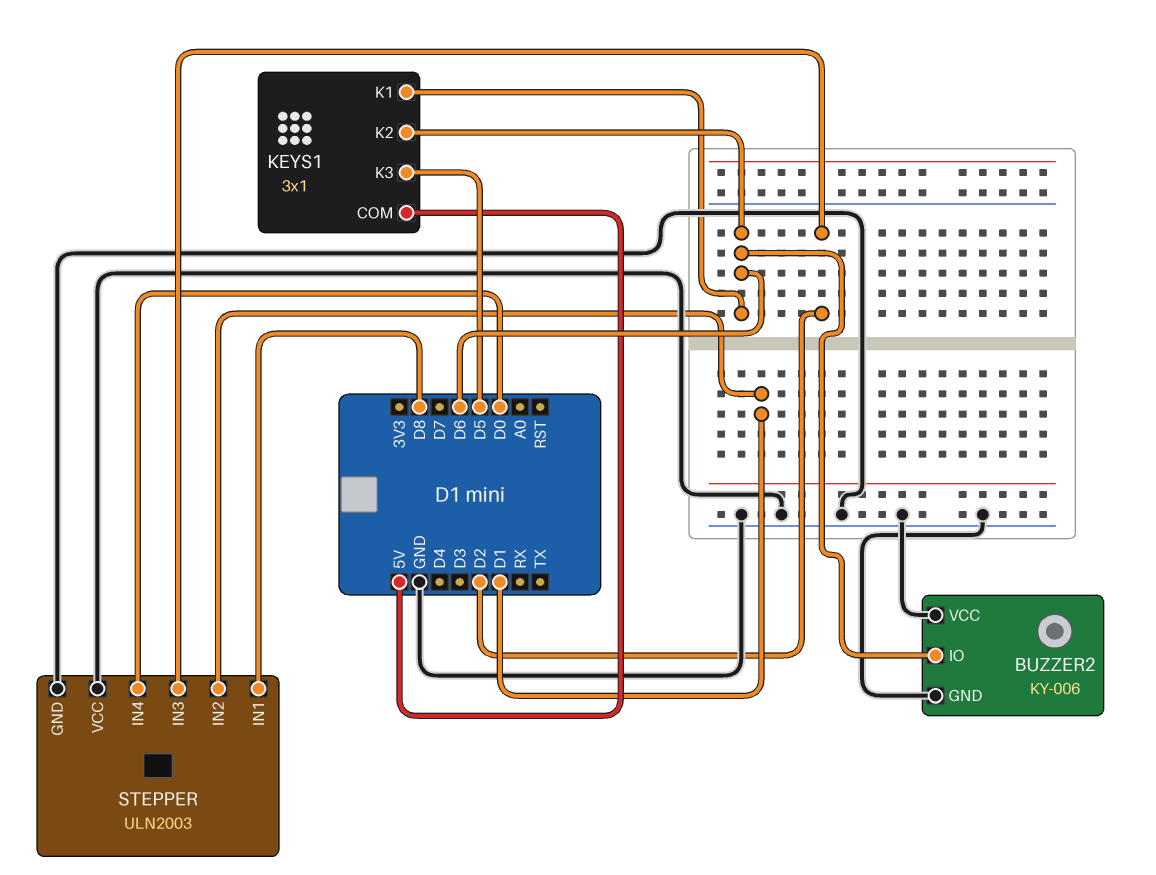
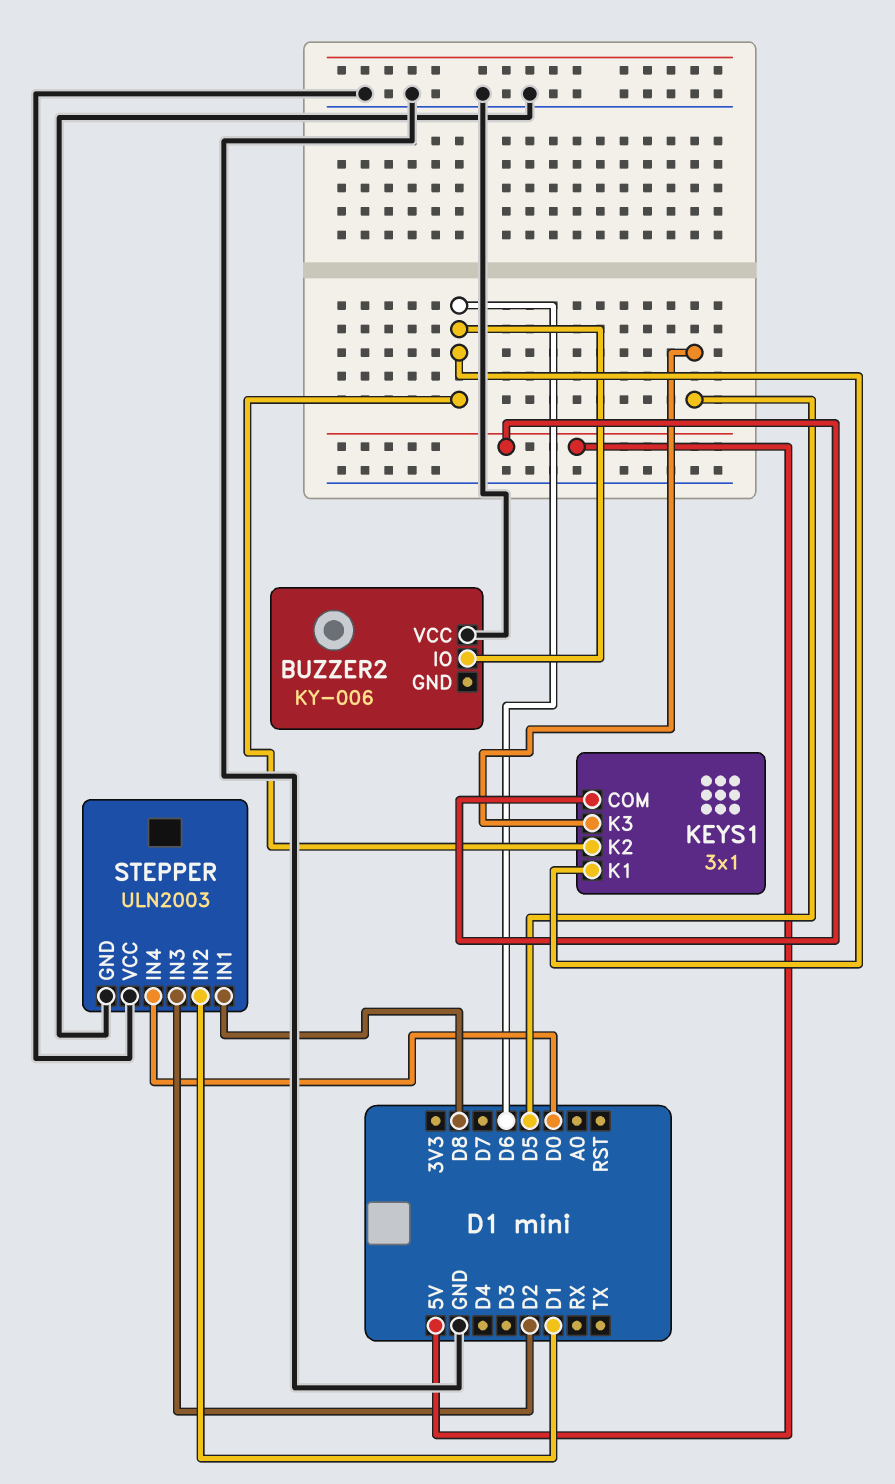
BUZZER2 pin GND: GND -> none

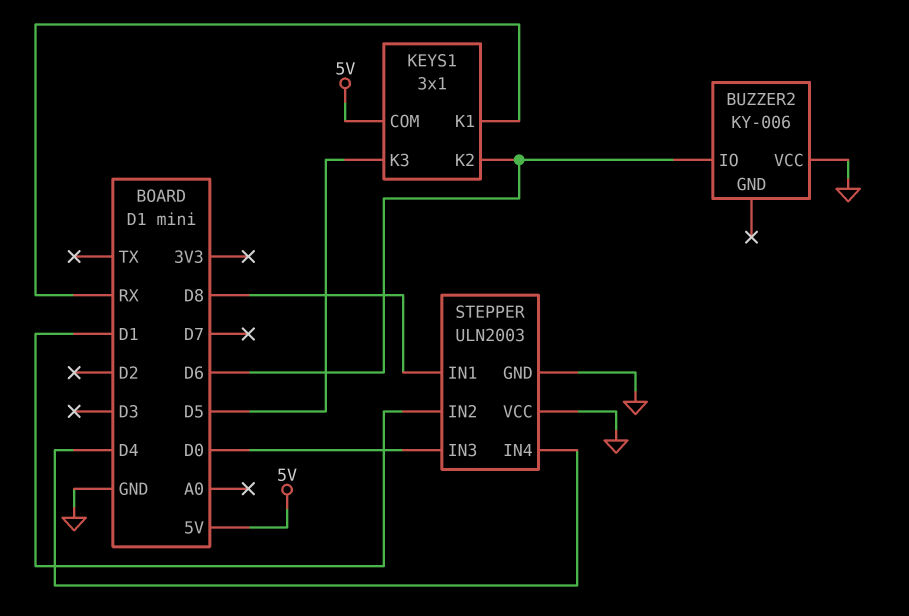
KEYS1 pin K1: D6 -> RX
STEPPER pin IN3: D2 -> D0
STEPPER pin IN4: D0 -> D4

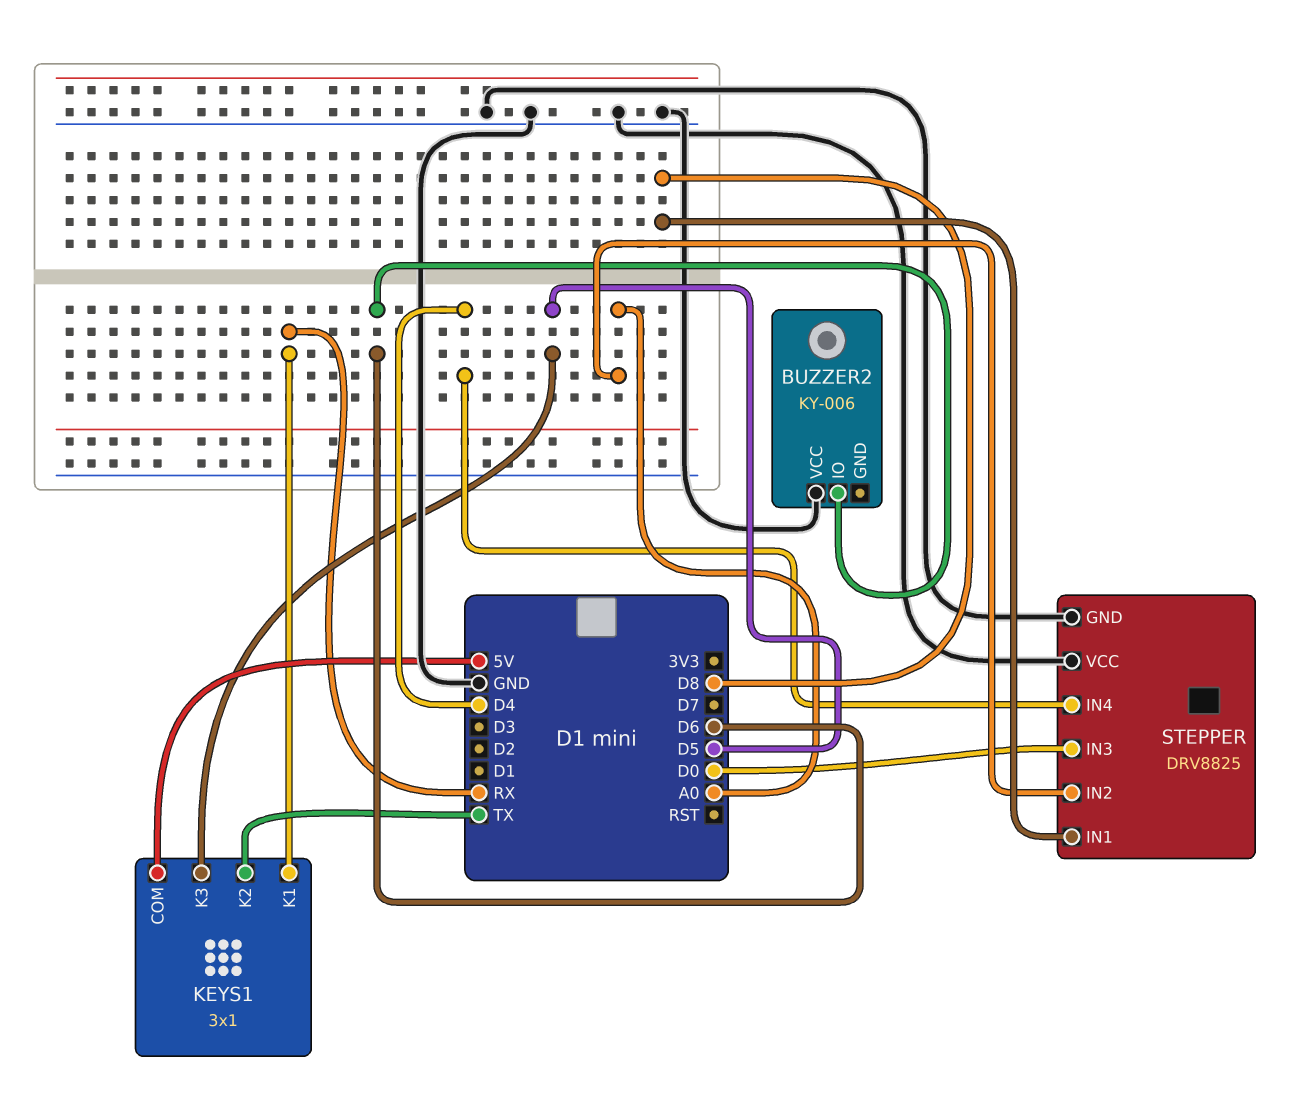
KEYS1 pin K2: D6 -> TX
STEPPER: ULN2003 -> DRV8825
STEPPER pin IN2: D1 -> A0

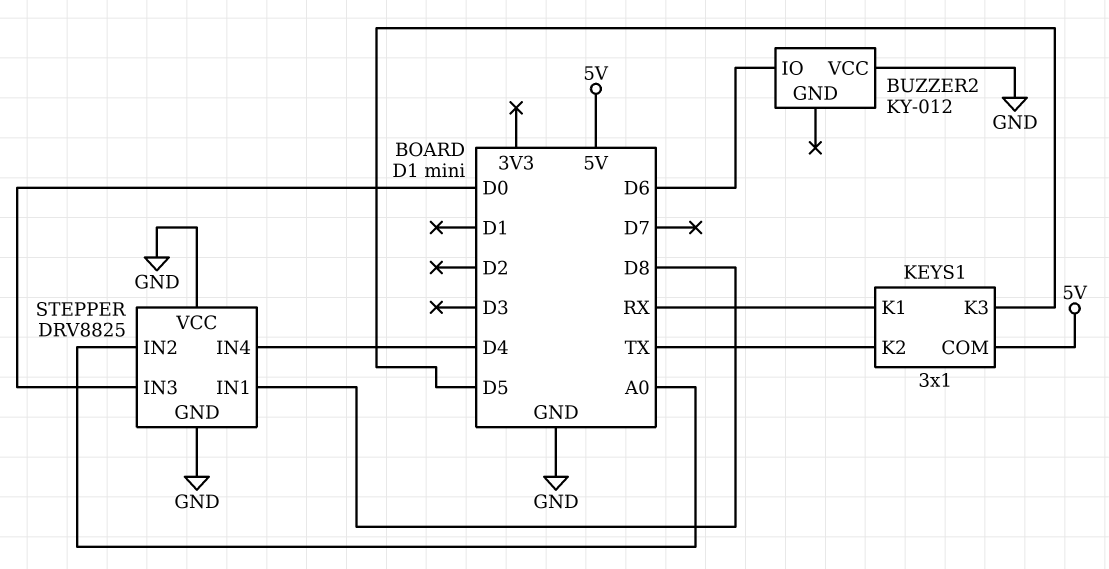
BUZZER2: KY-006 -> KY-012

